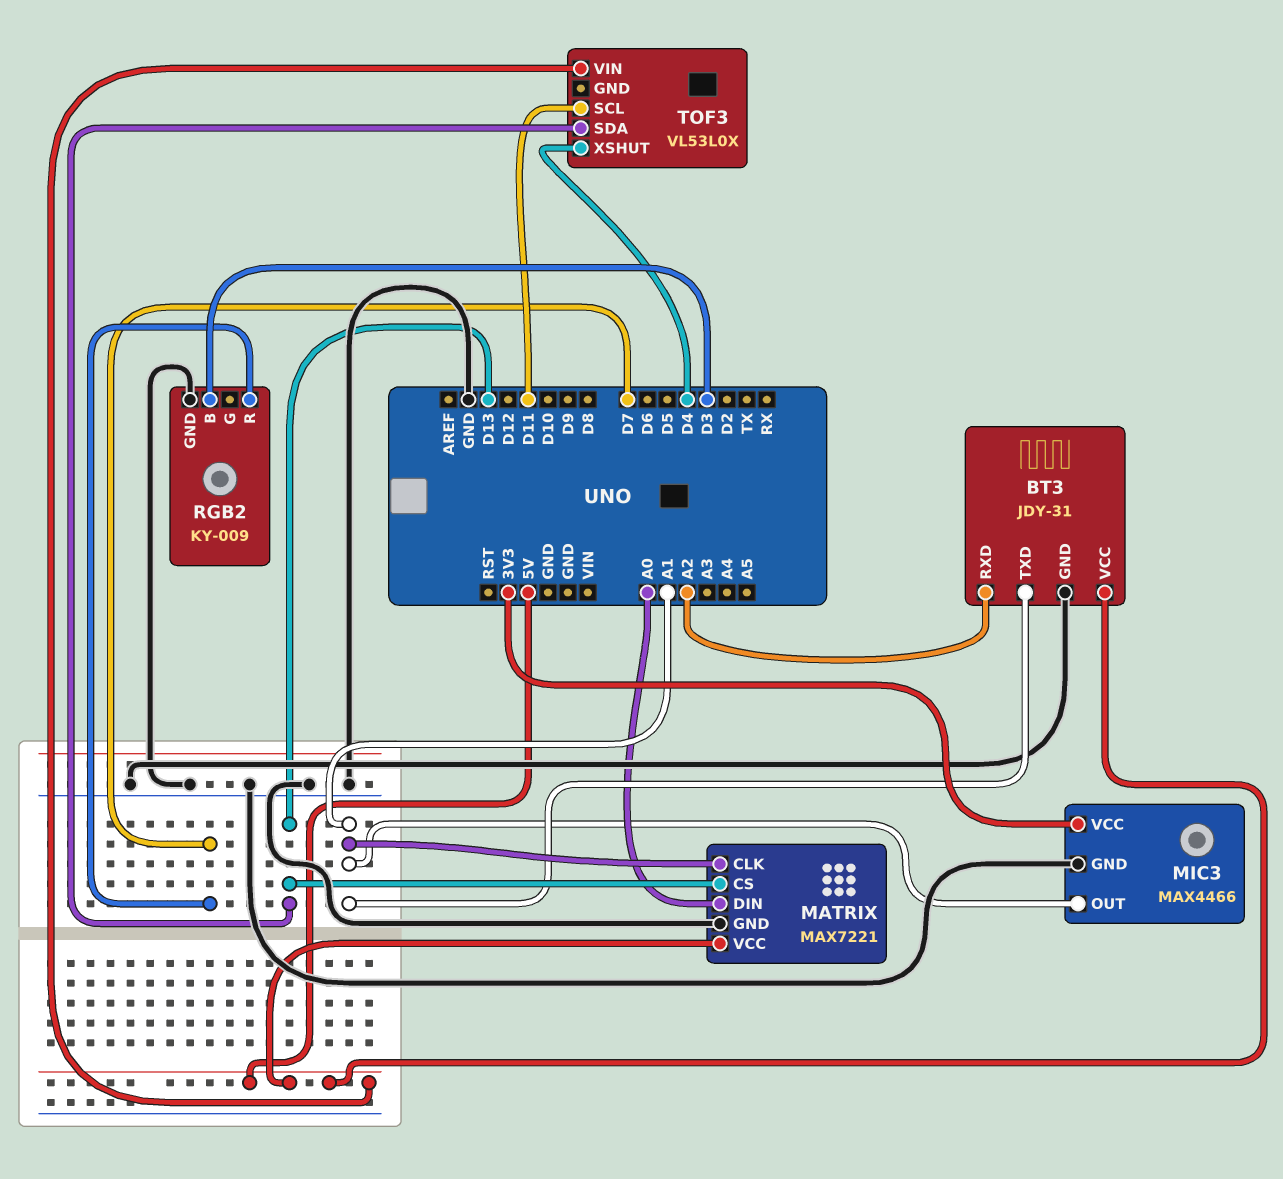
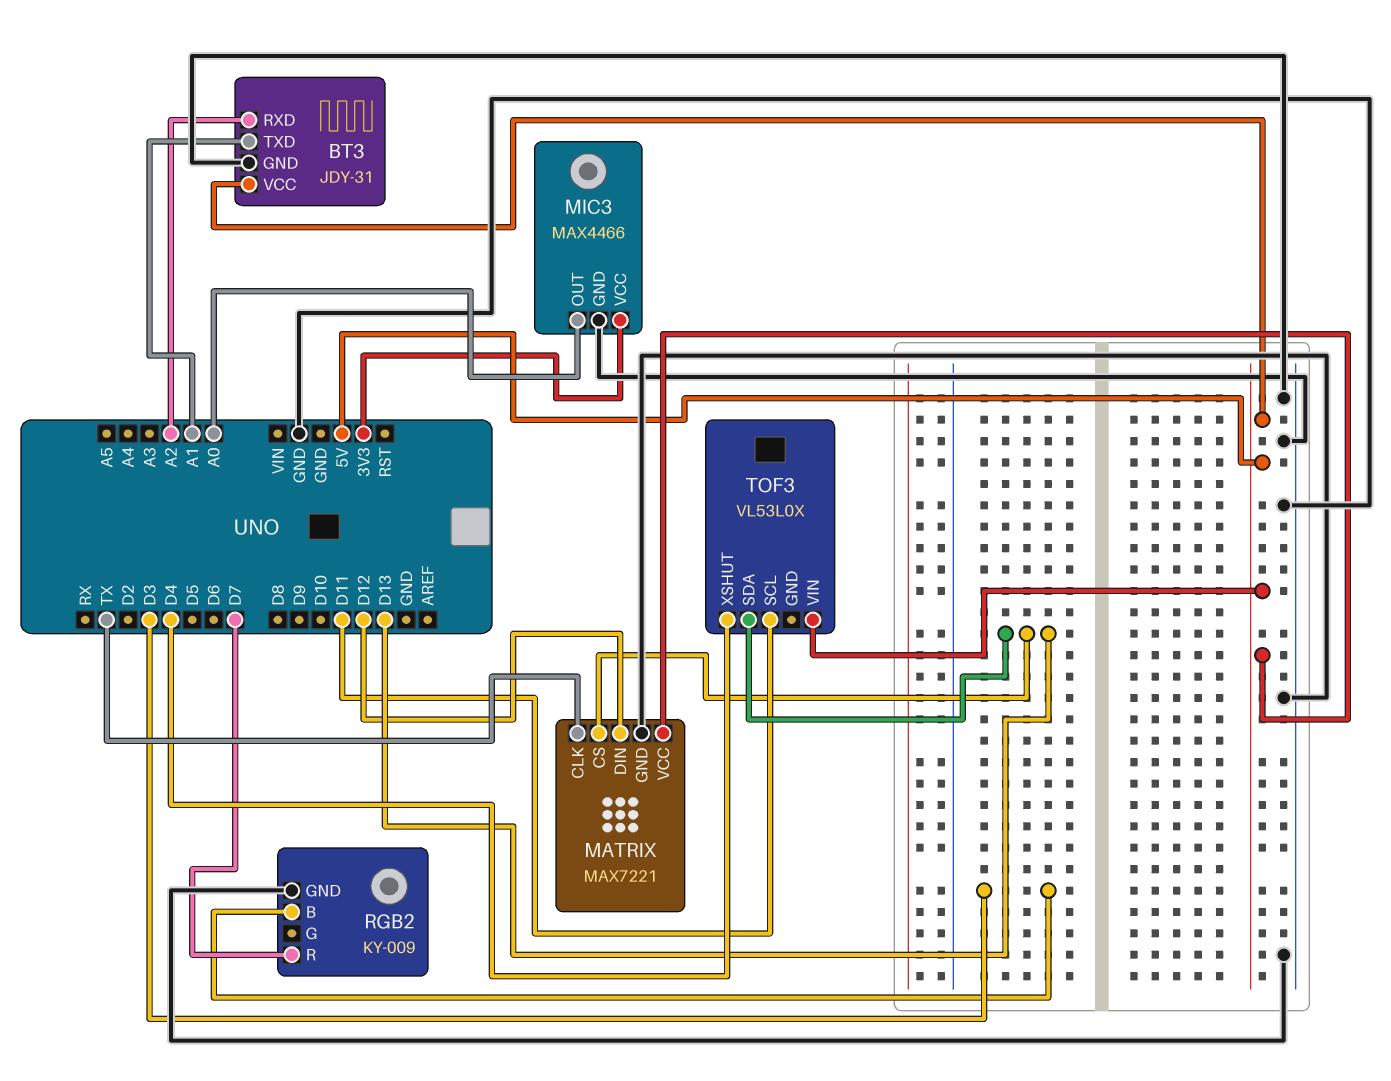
MATRIX pin CLK: A1 -> TX
MATRIX pin DIN: A0 -> D12
MIC3 pin OUT: A1 -> A0

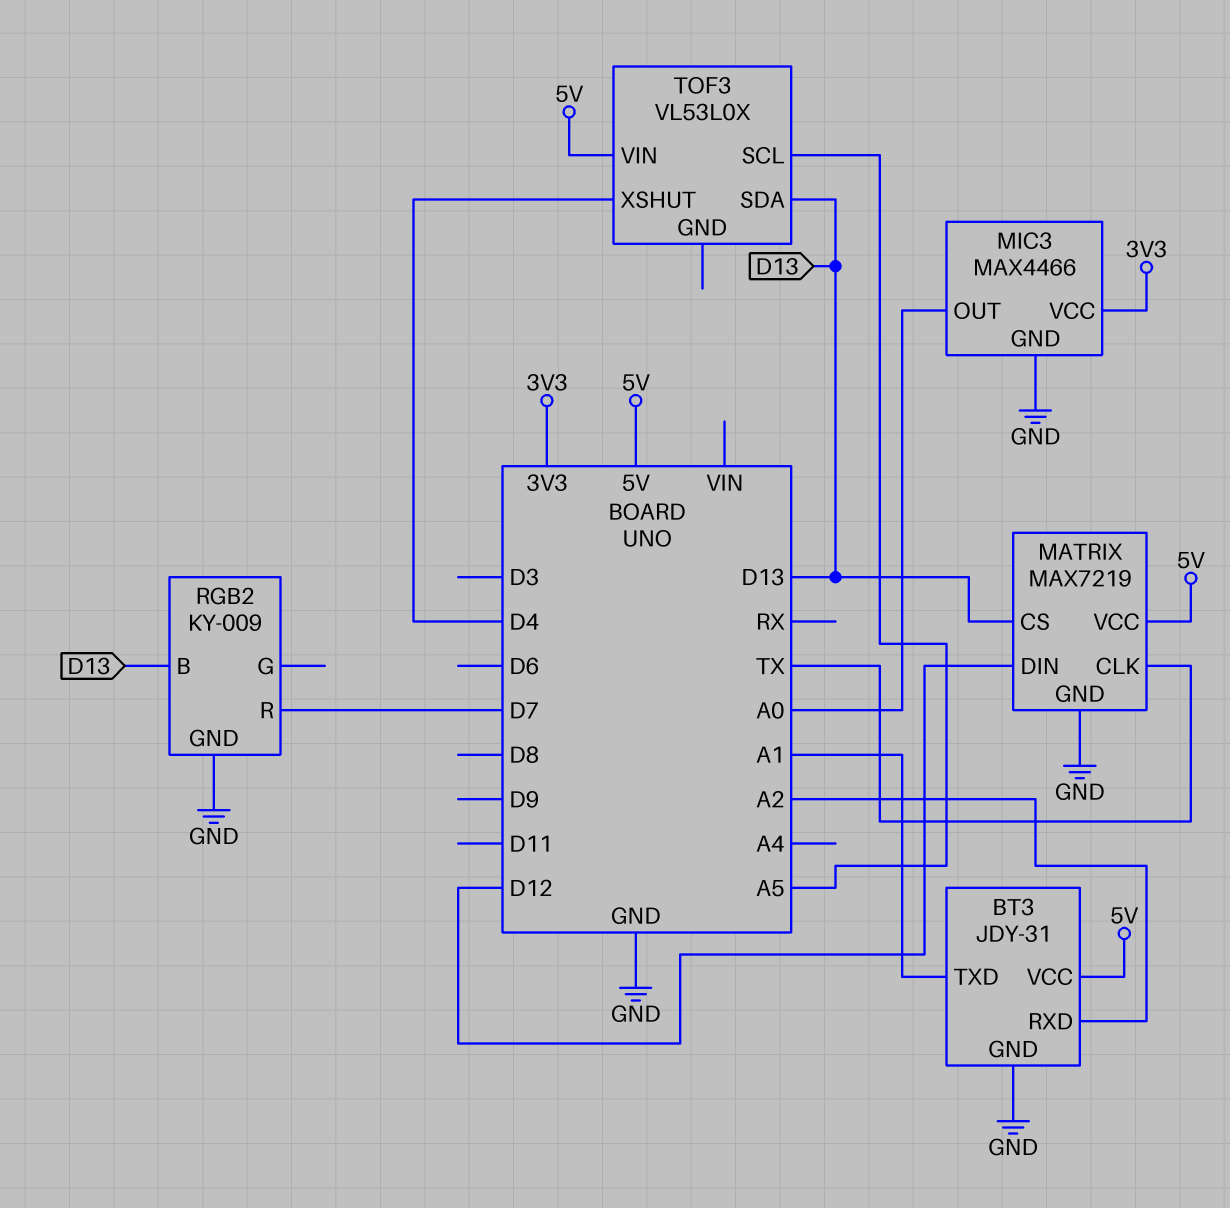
MATRIX: MAX7221 -> MAX7219
RGB2 pin B: D3 -> D13
TOF3 pin SCL: D11 -> A5

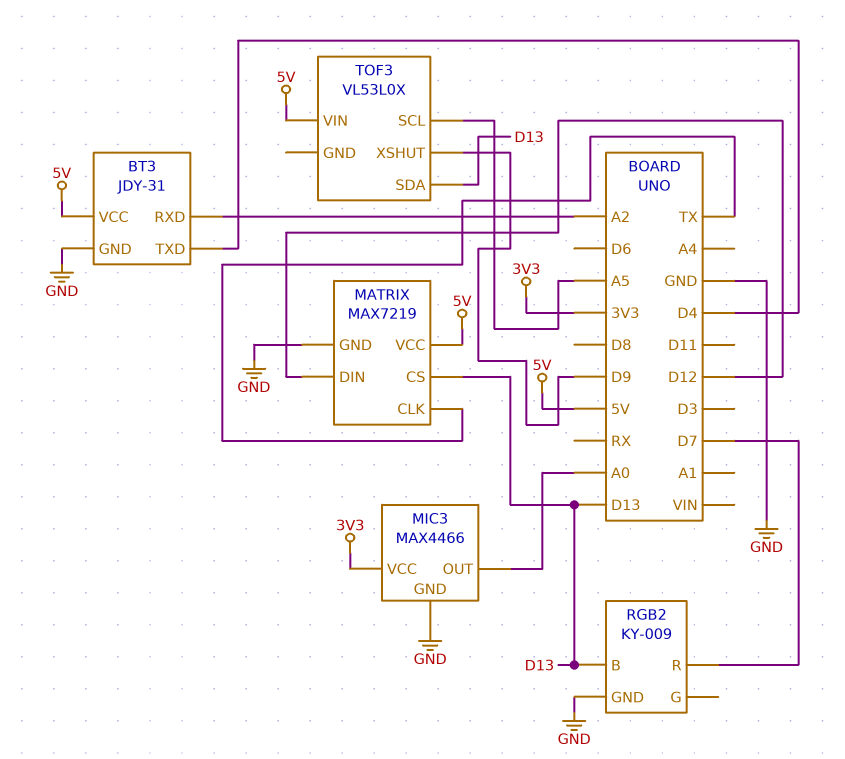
BT3 pin TXD: A1 -> D4
TOF3 pin XSHUT: D4 -> D9

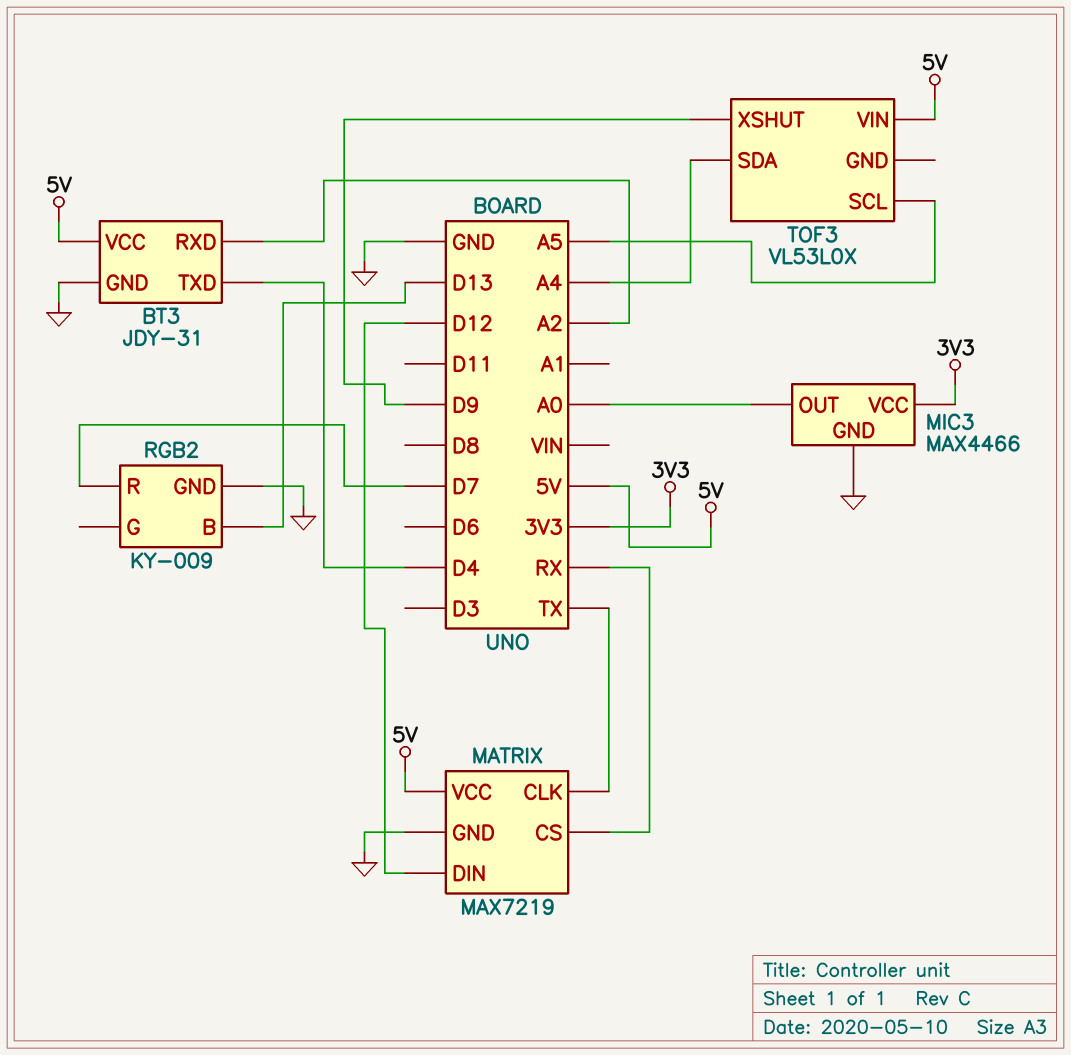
MATRIX pin CS: D13 -> RX
TOF3 pin SDA: D13 -> A4

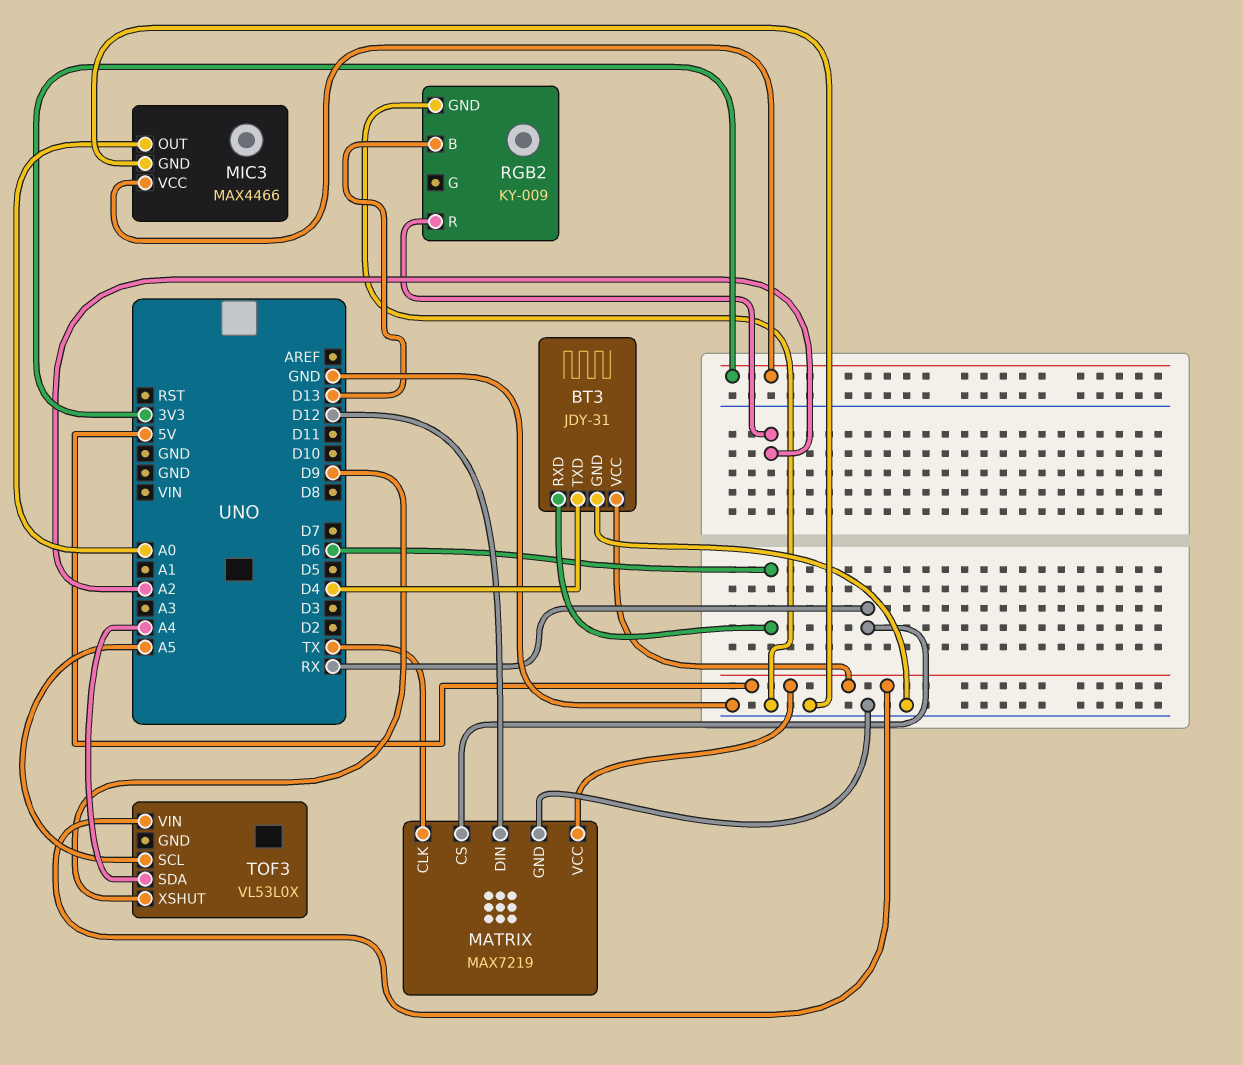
BT3 pin RXD: A2 -> D6
RGB2 pin R: D7 -> A2

